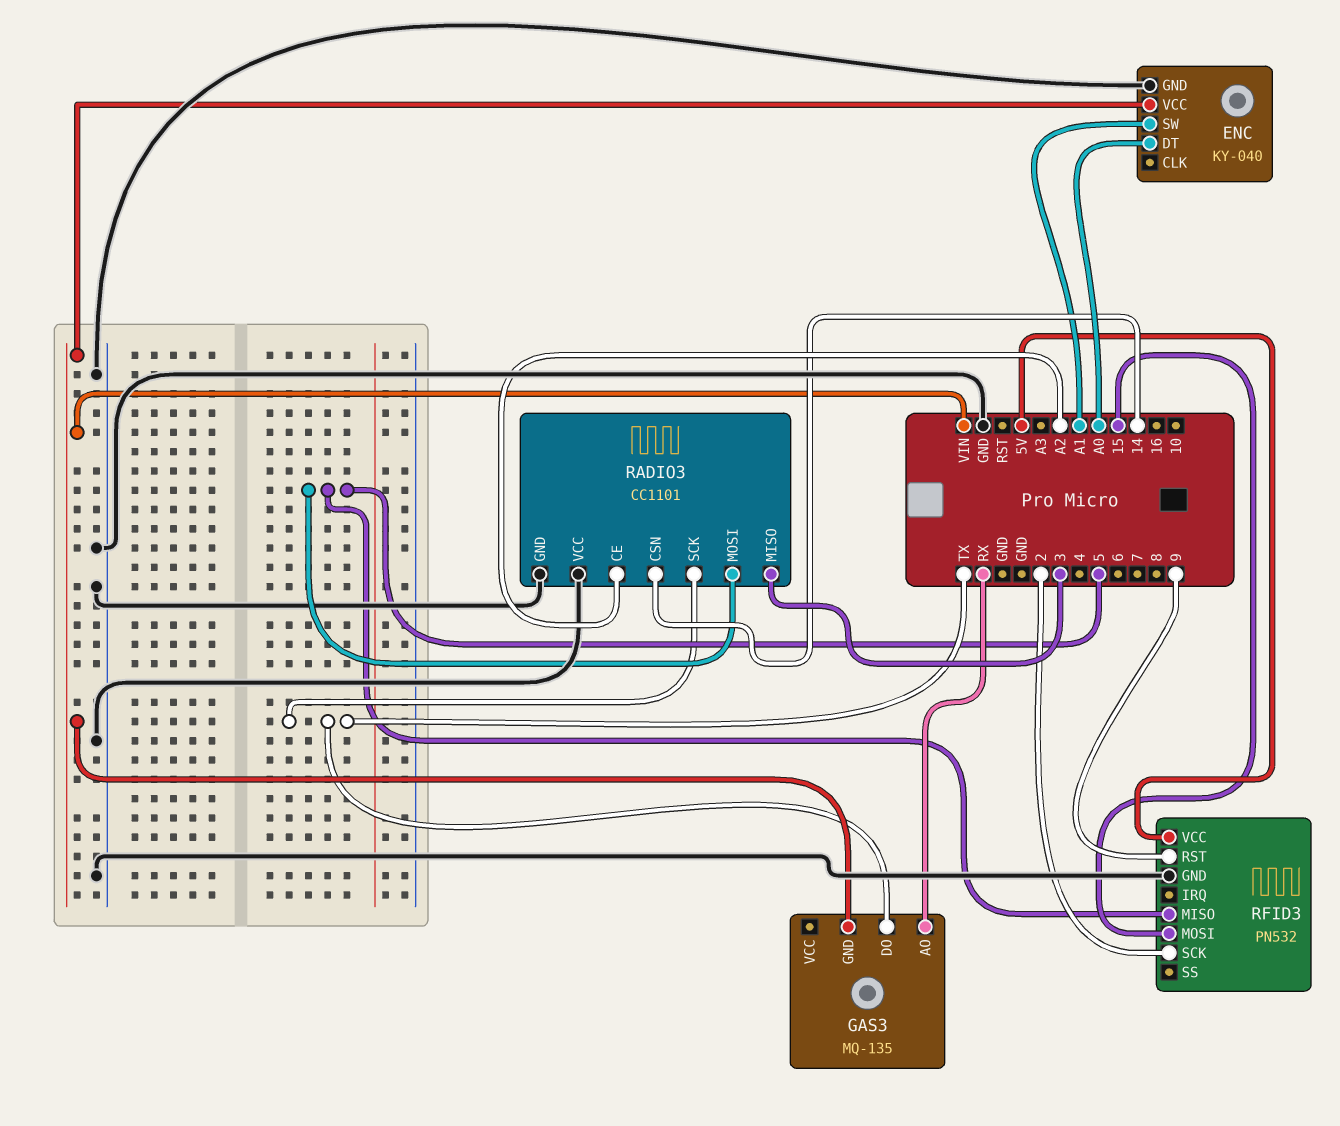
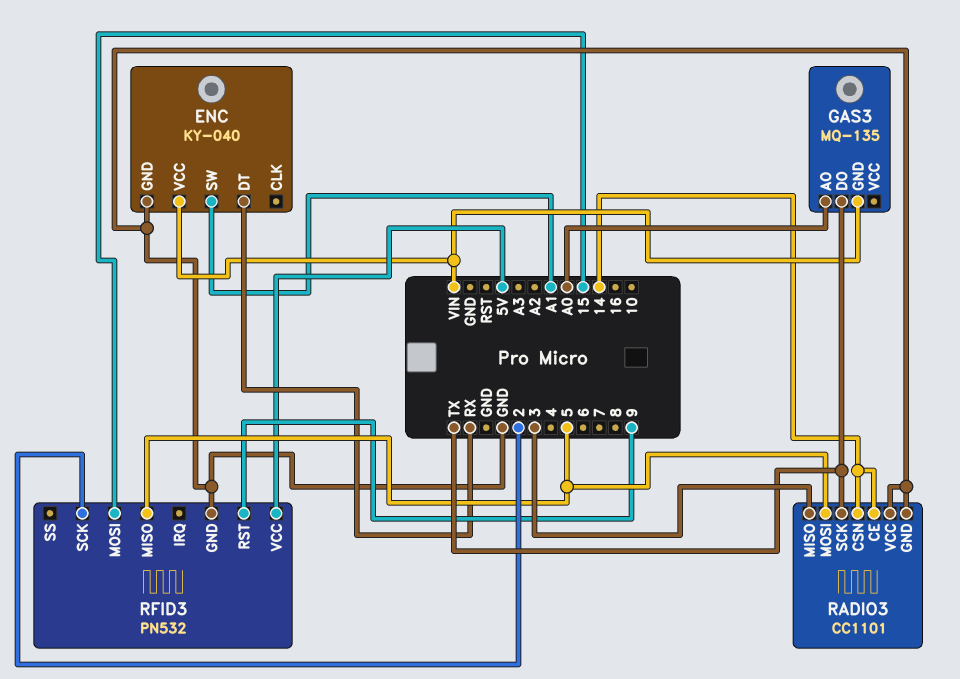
ENC pin DT: A0 -> RX
GAS3 pin AO: RX -> A0
RADIO3 pin CE: A2 -> 14

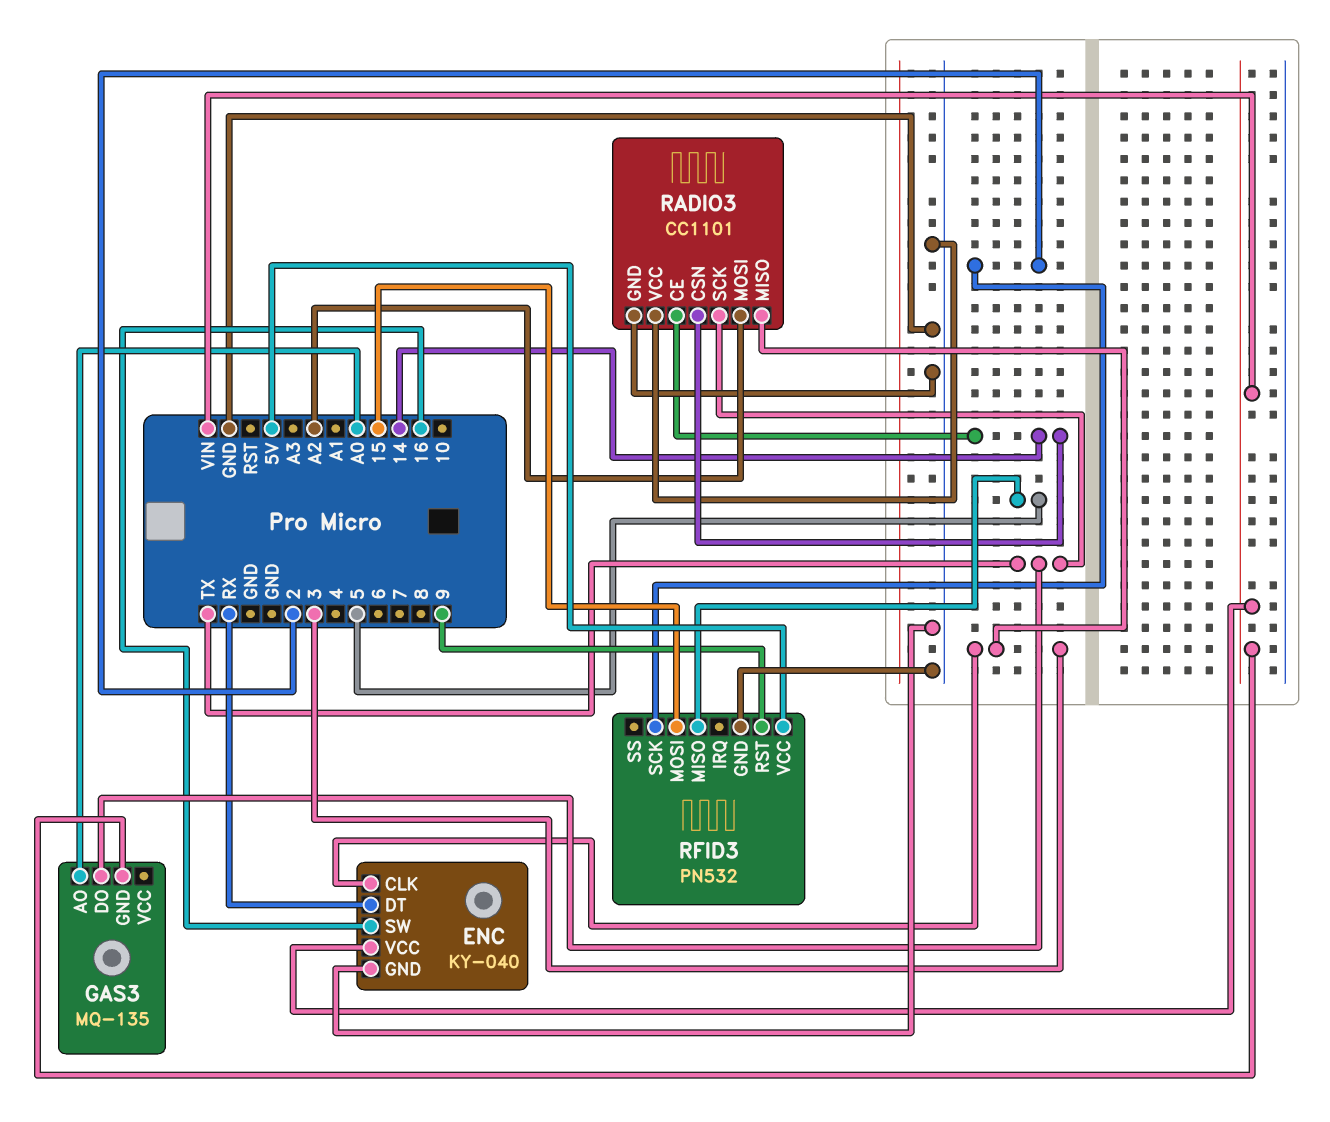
ENC pin CLK: none -> 3
ENC pin SW: A1 -> 16
RADIO3 pin MOSI: 5 -> A2

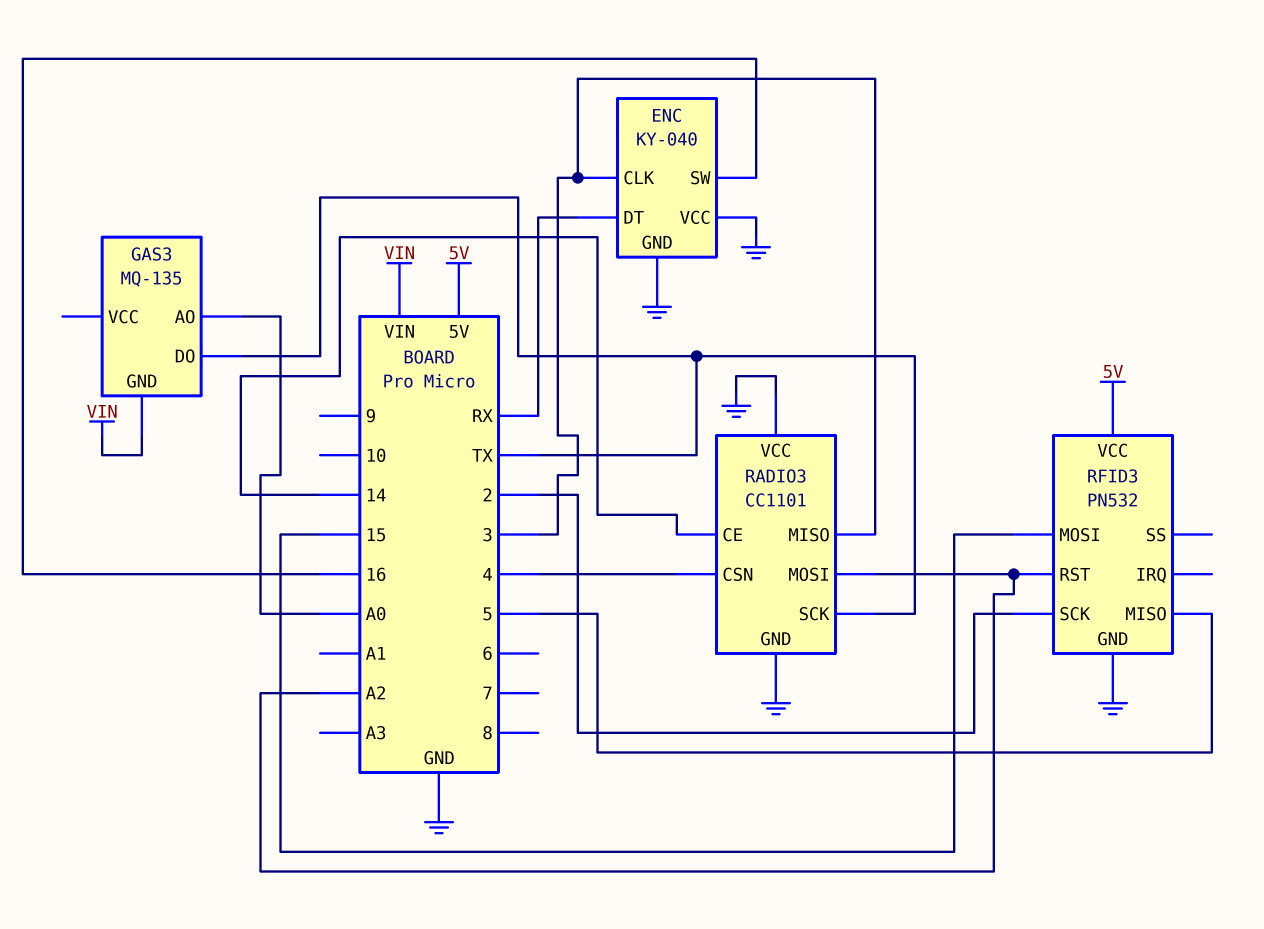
ENC pin VCC: VIN -> GND
RADIO3 pin CSN: 14 -> 4
RFID3 pin RST: 9 -> A2

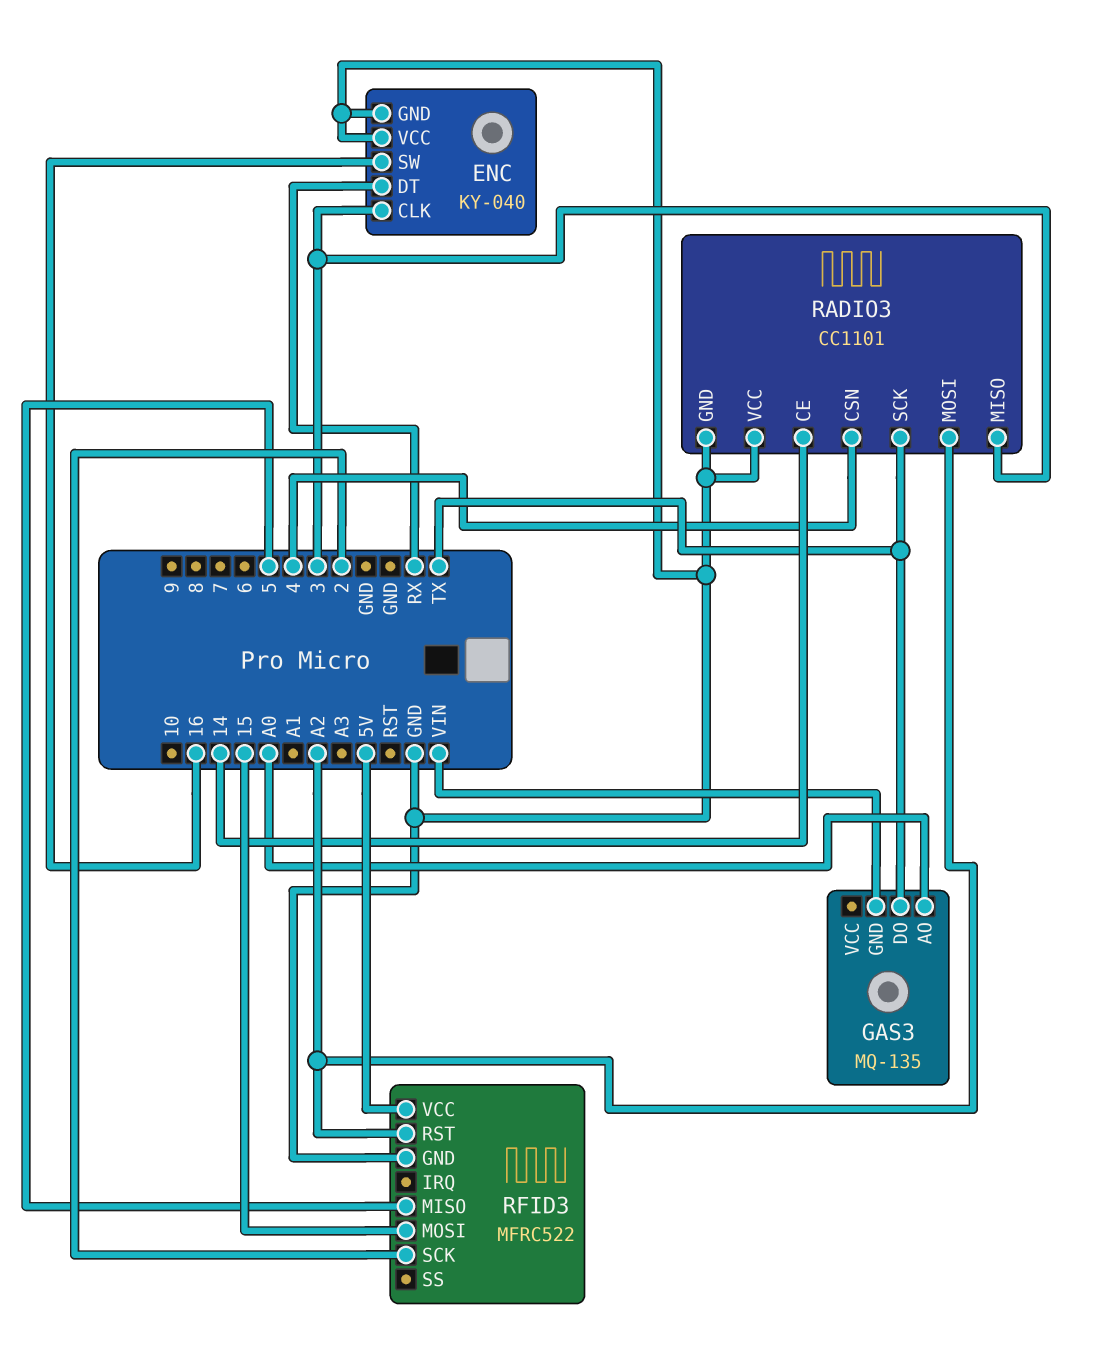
RFID3: PN532 -> MFRC522

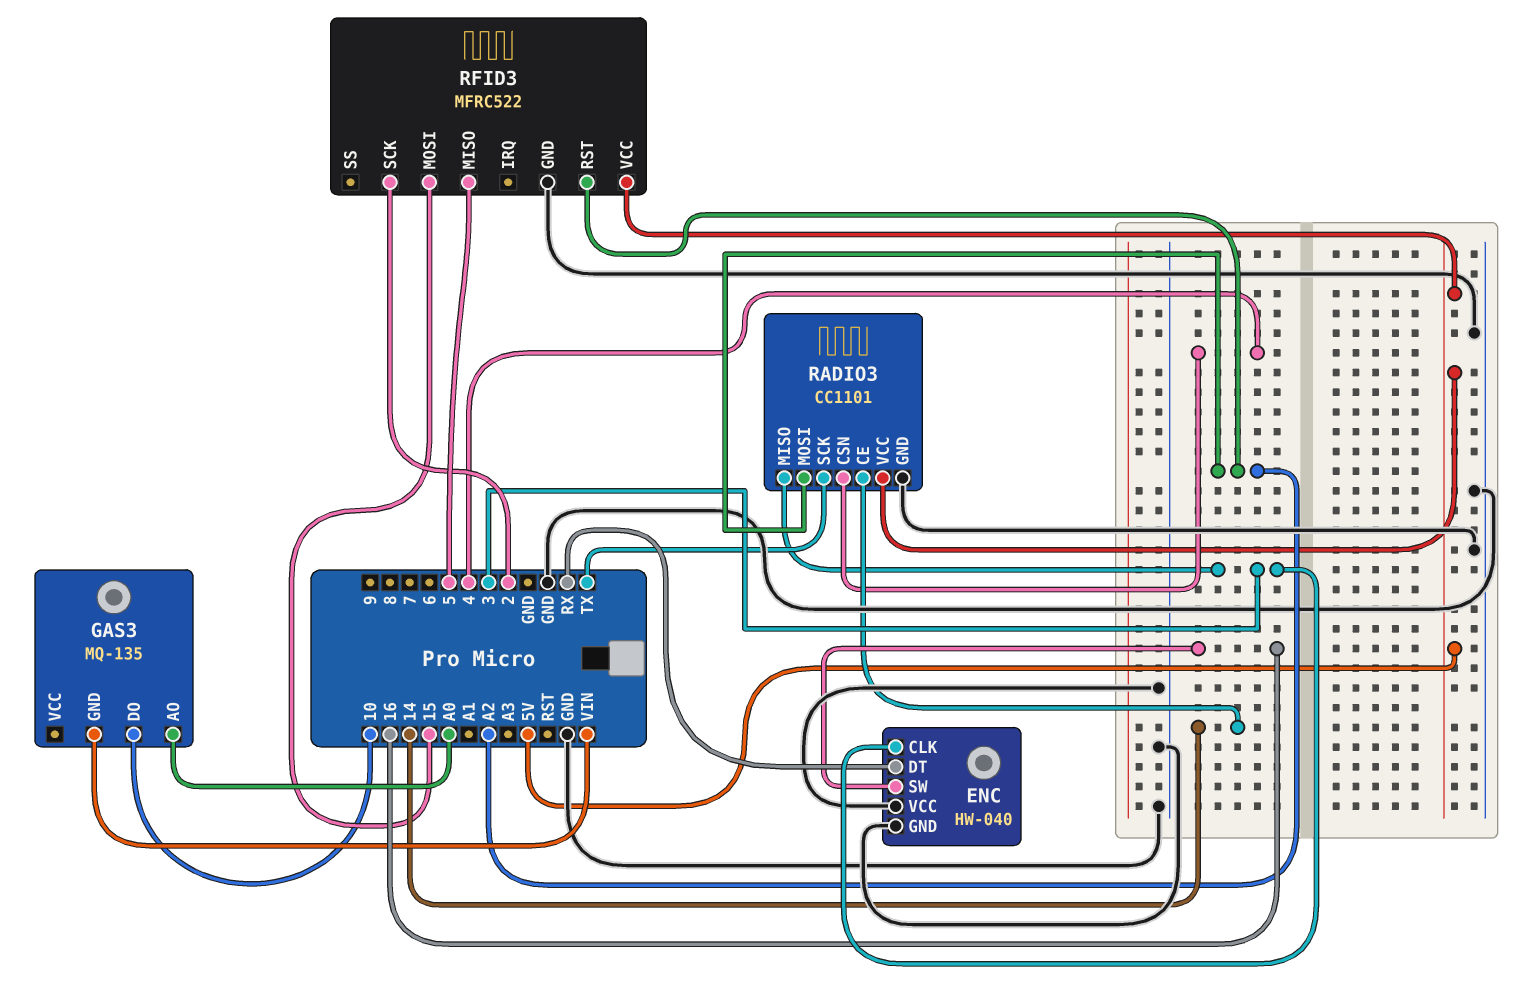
ENC: KY-040 -> HW-040
GAS3 pin DO: TX -> 10
RADIO3 pin VCC: GND -> 5V

